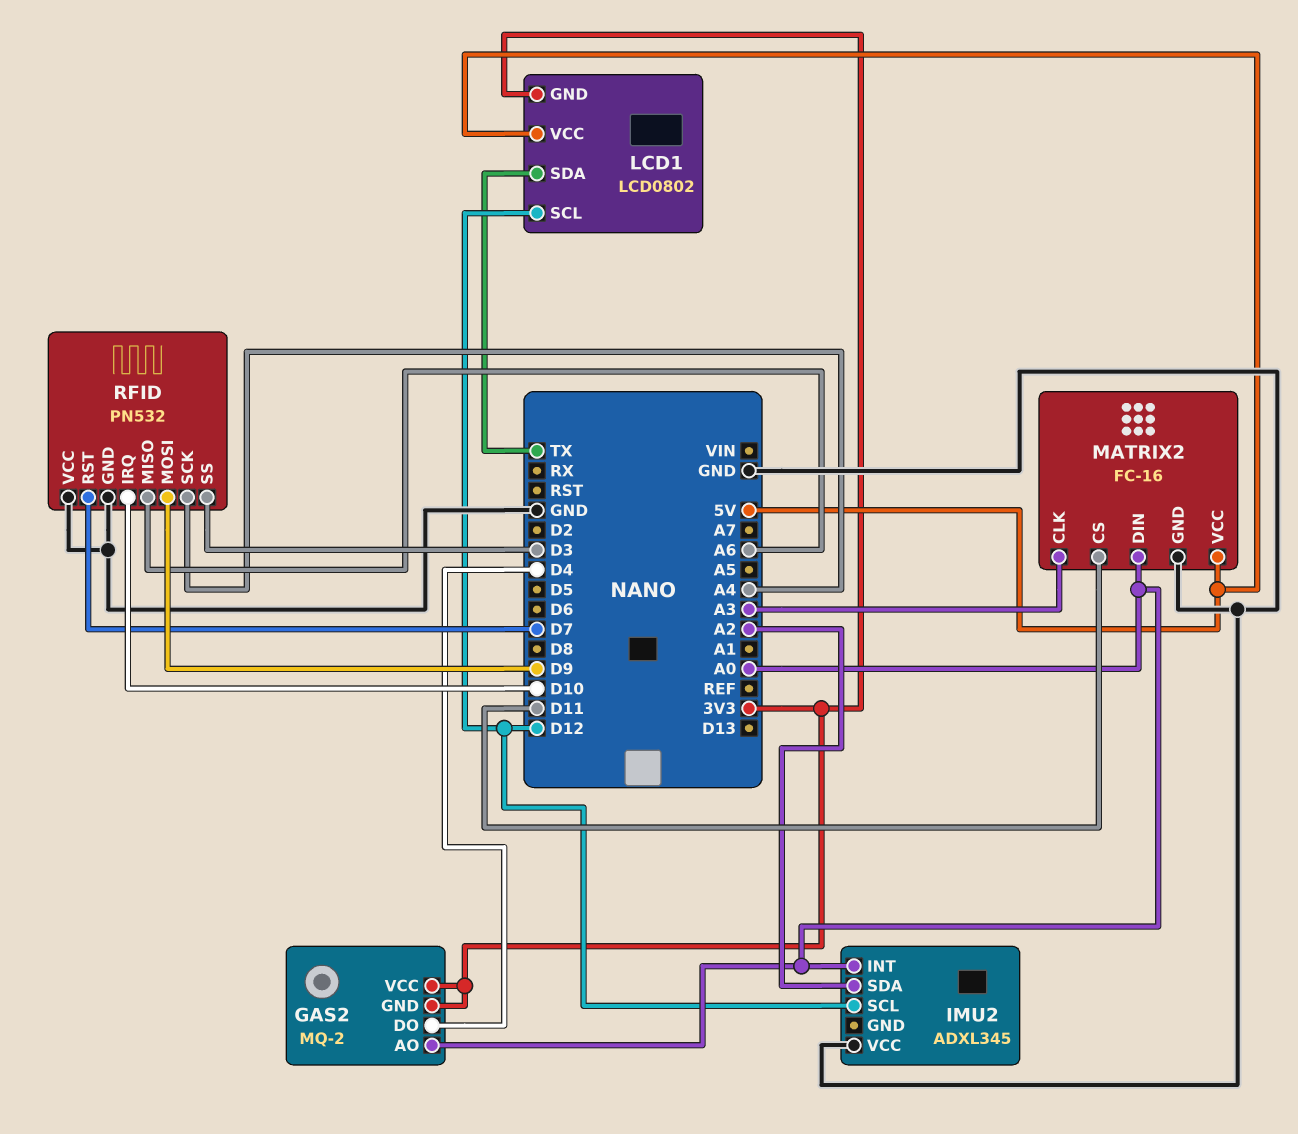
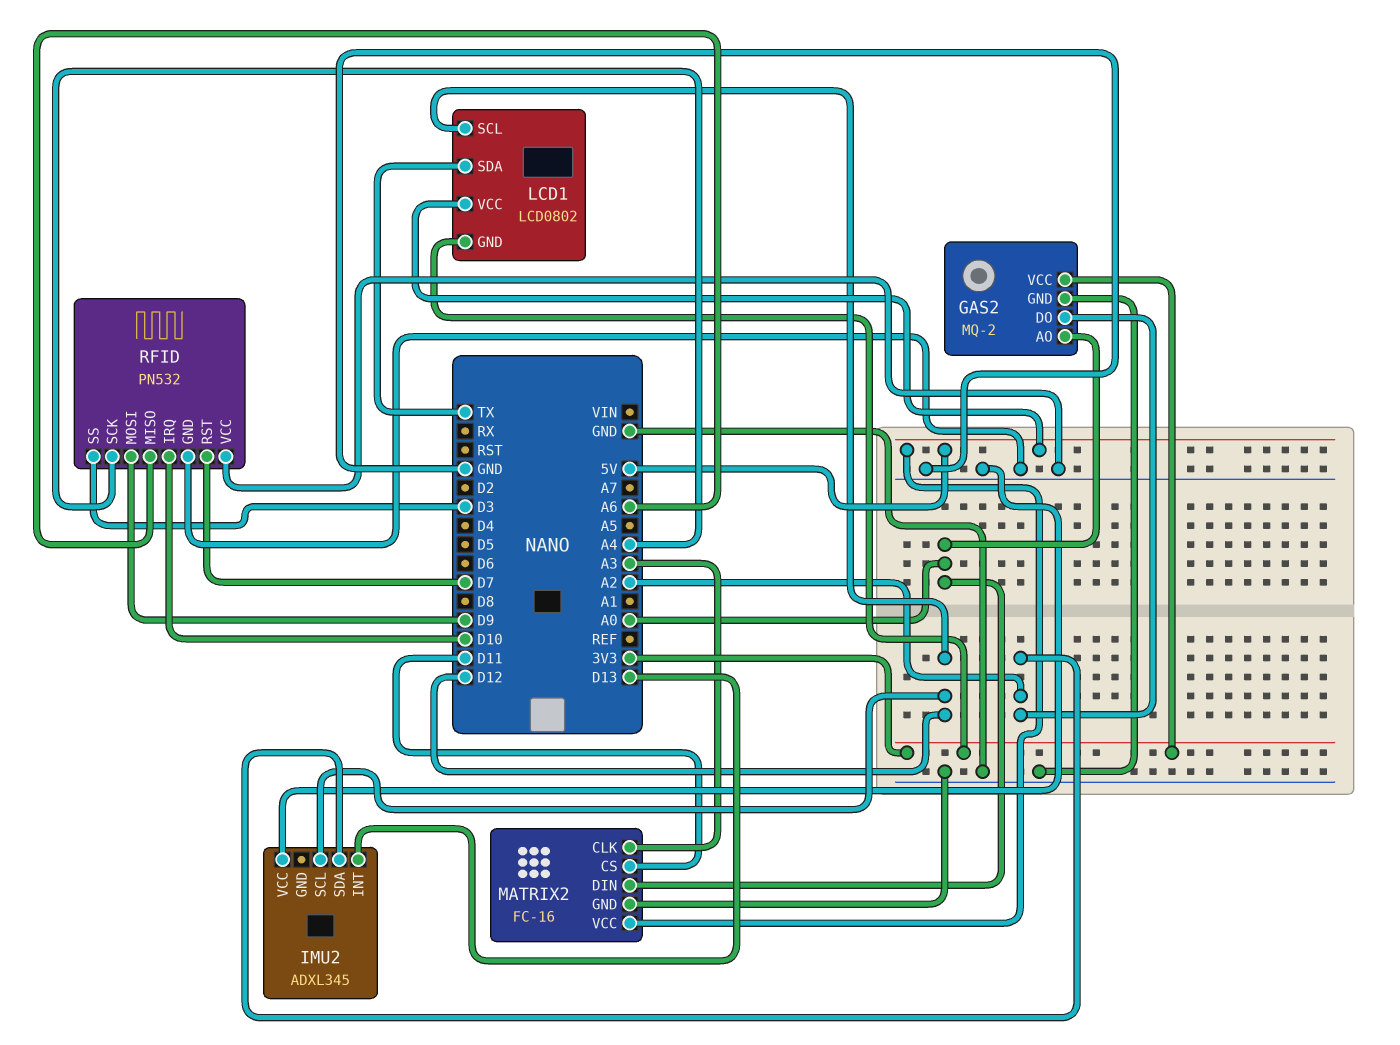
GAS2 pin DO: D4 -> A2
GAS2 pin GND: 3V3 -> GND
IMU2 pin INT: A0 -> D13

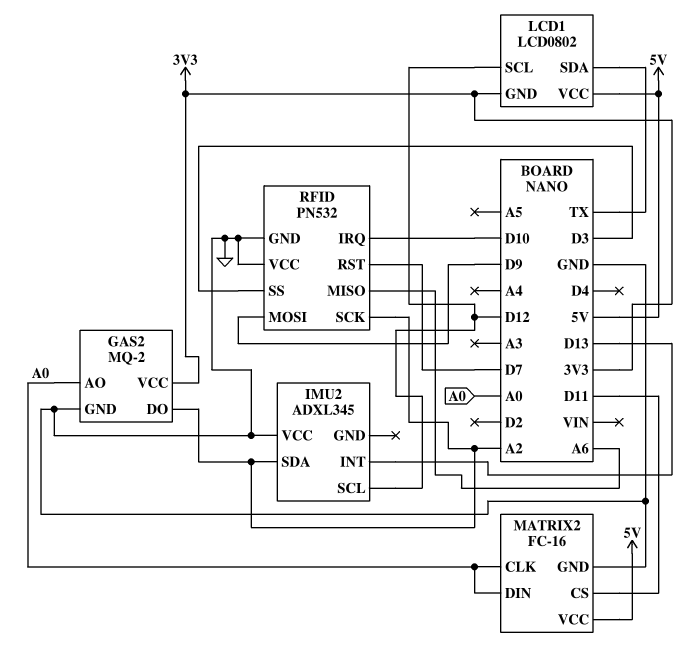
MATRIX2 pin CLK: A3 -> A0
RFID pin SCK: A4 -> A2

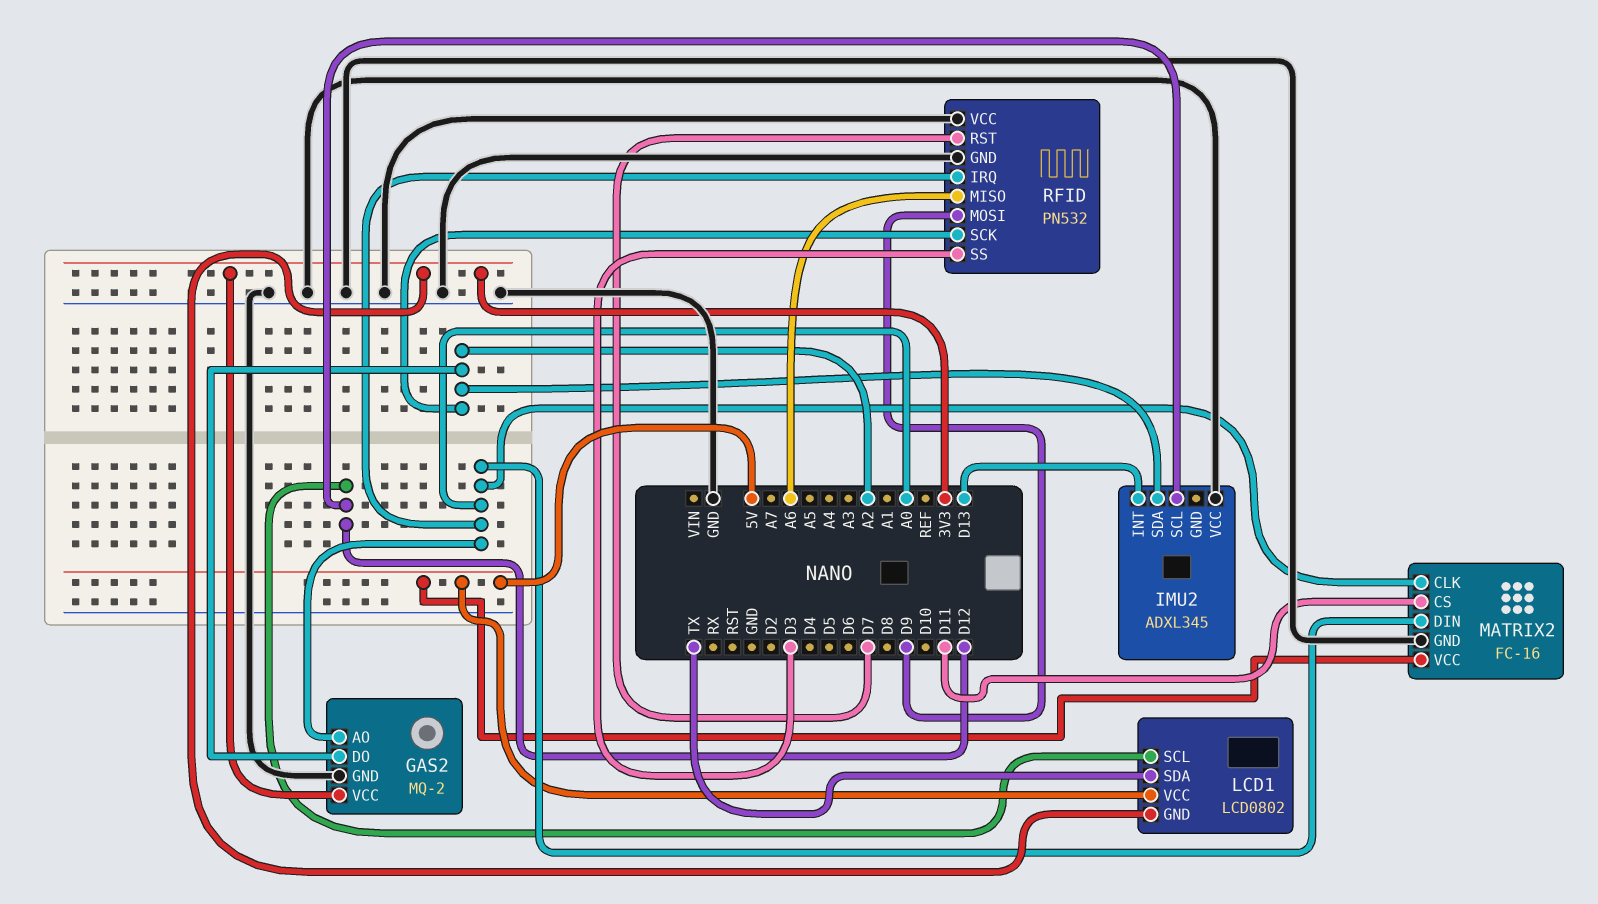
RFID pin IRQ: D10 -> A0

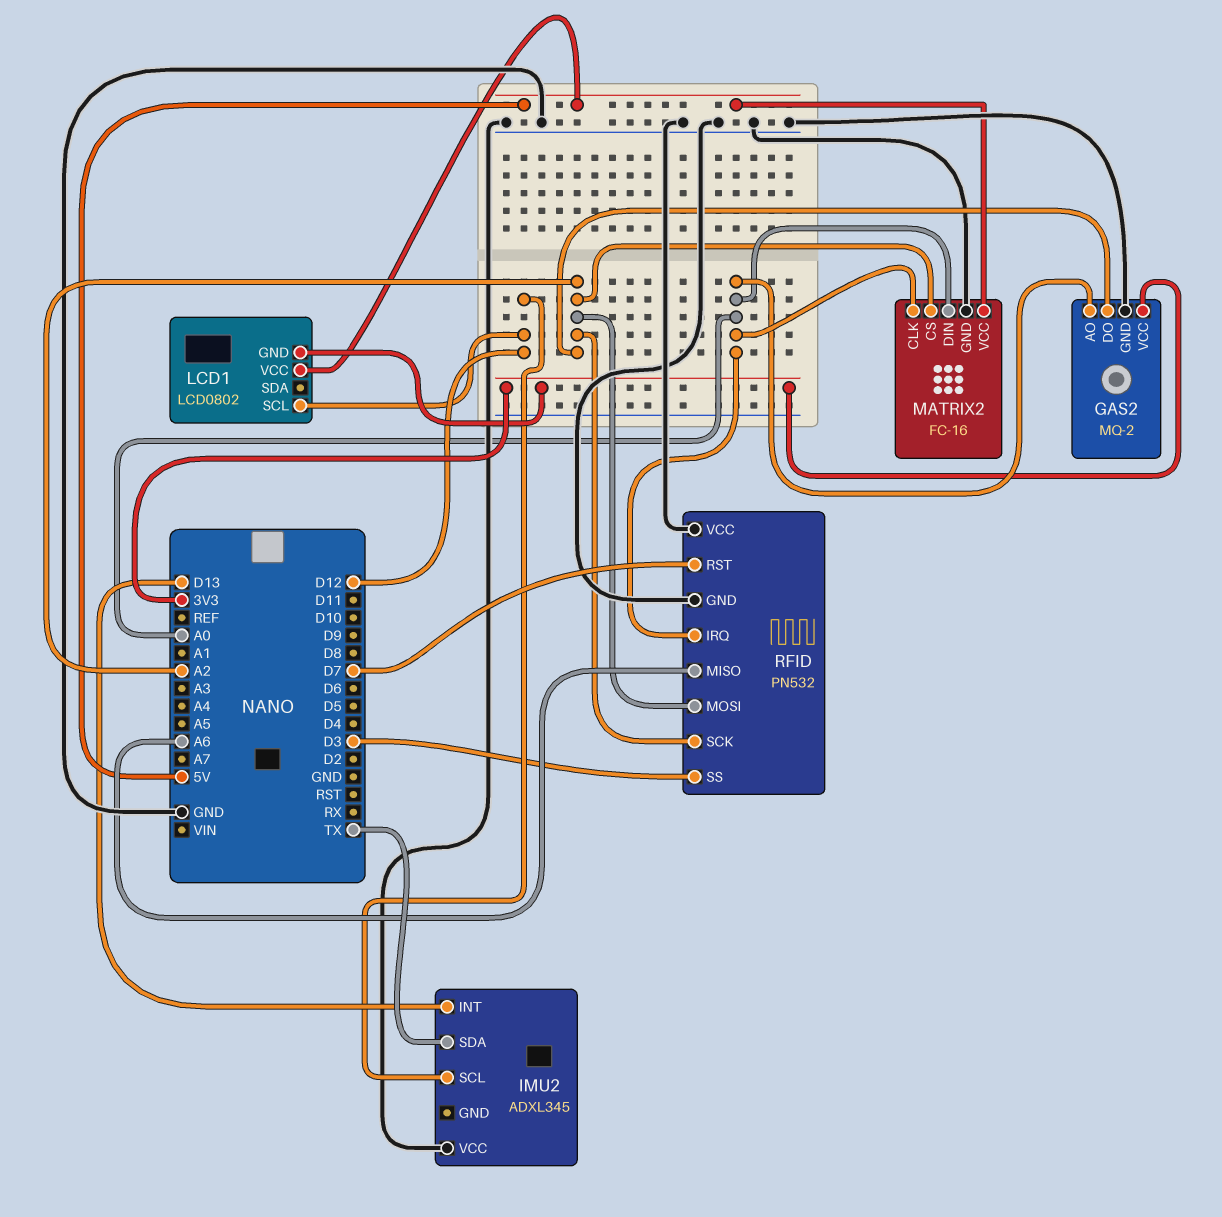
IMU2 pin SDA: A2 -> TX
LCD1 pin SDA: TX -> none
MATRIX2 pin CS: D11 -> A2
RFID pin MOSI: D9 -> A2

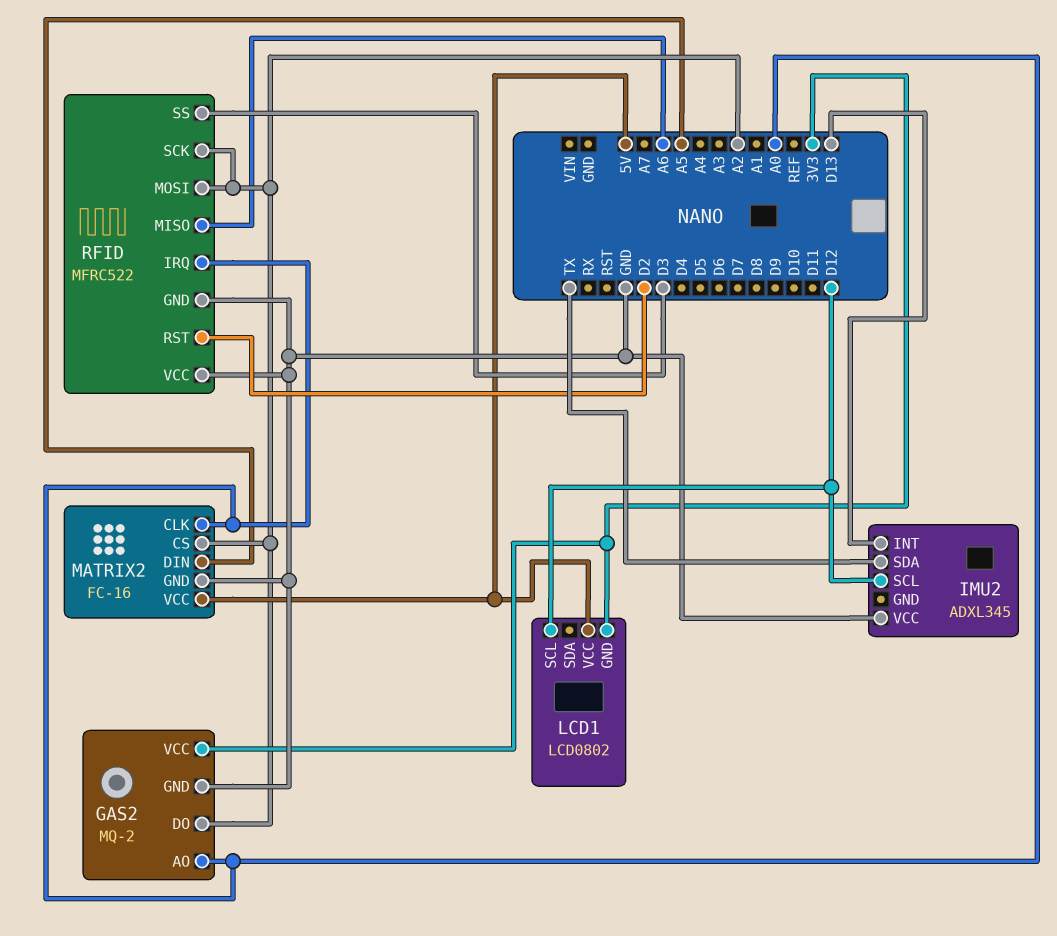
MATRIX2 pin DIN: A0 -> A5
RFID: PN532 -> MFRC522
RFID pin RST: D7 -> D2

